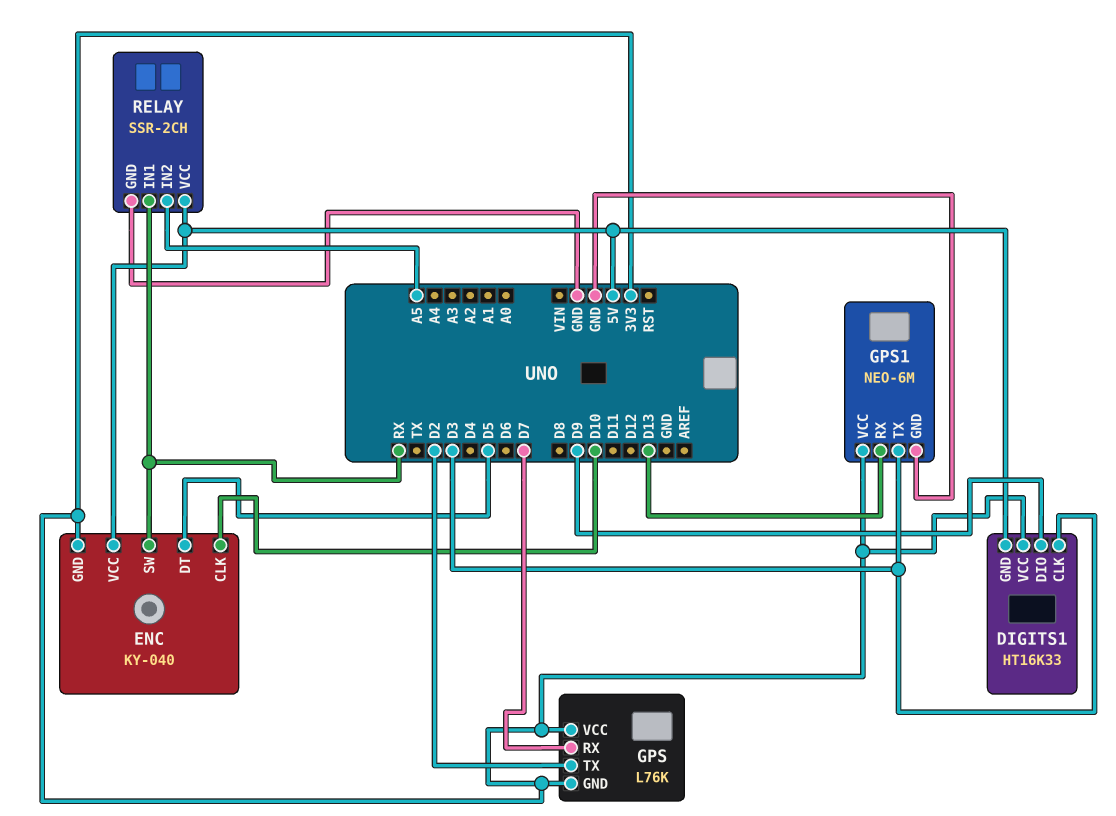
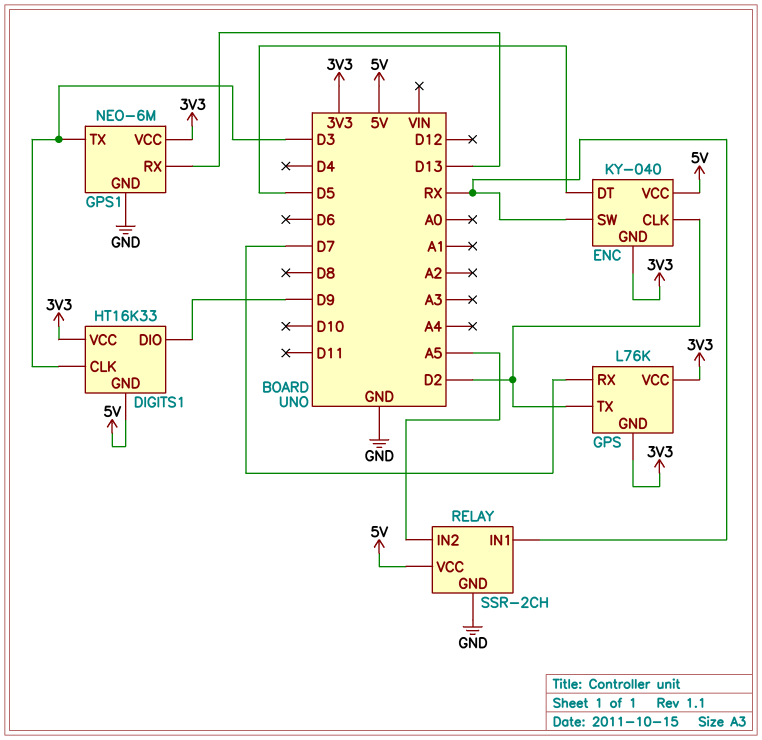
ENC pin CLK: D10 -> D2

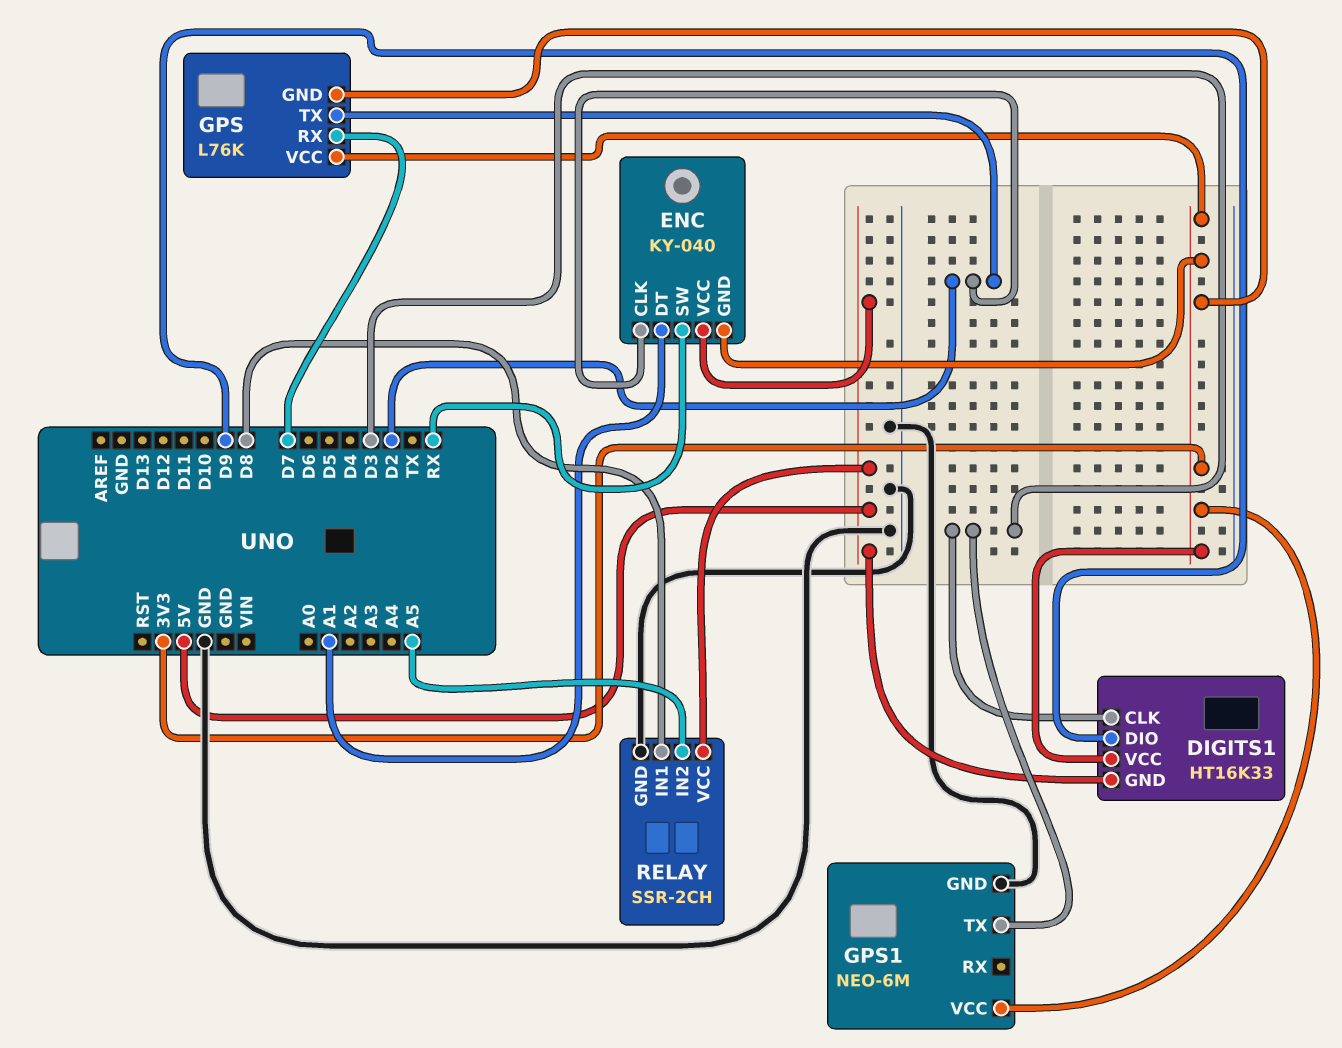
ENC pin DT: D5 -> A1
GPS1 pin RX: D13 -> none
RELAY pin IN1: RX -> D8

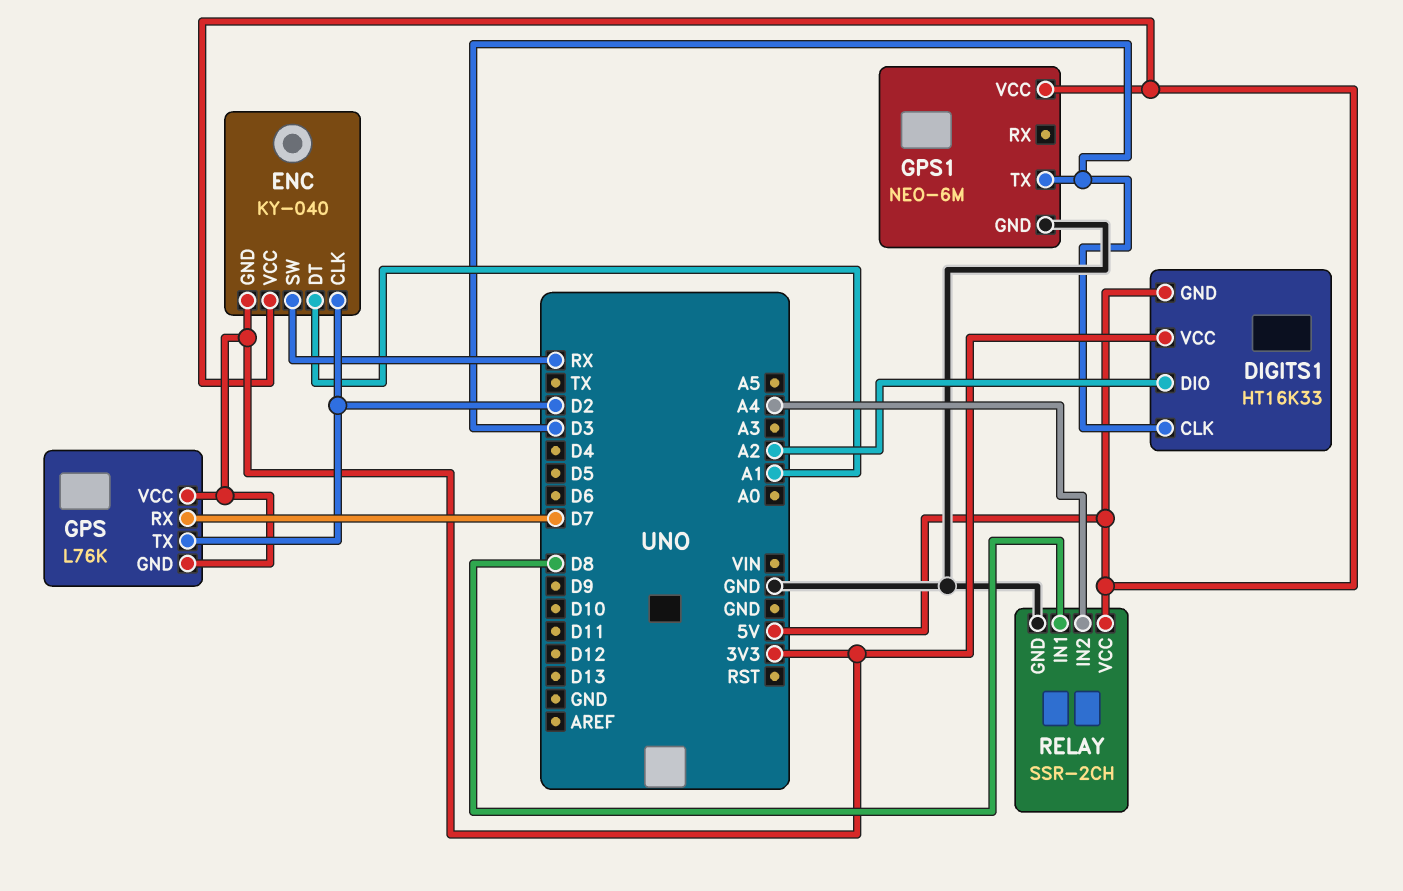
DIGITS1 pin DIO: D9 -> A2
GPS1 pin VCC: 3V3 -> 5V
RELAY pin IN2: A5 -> A4

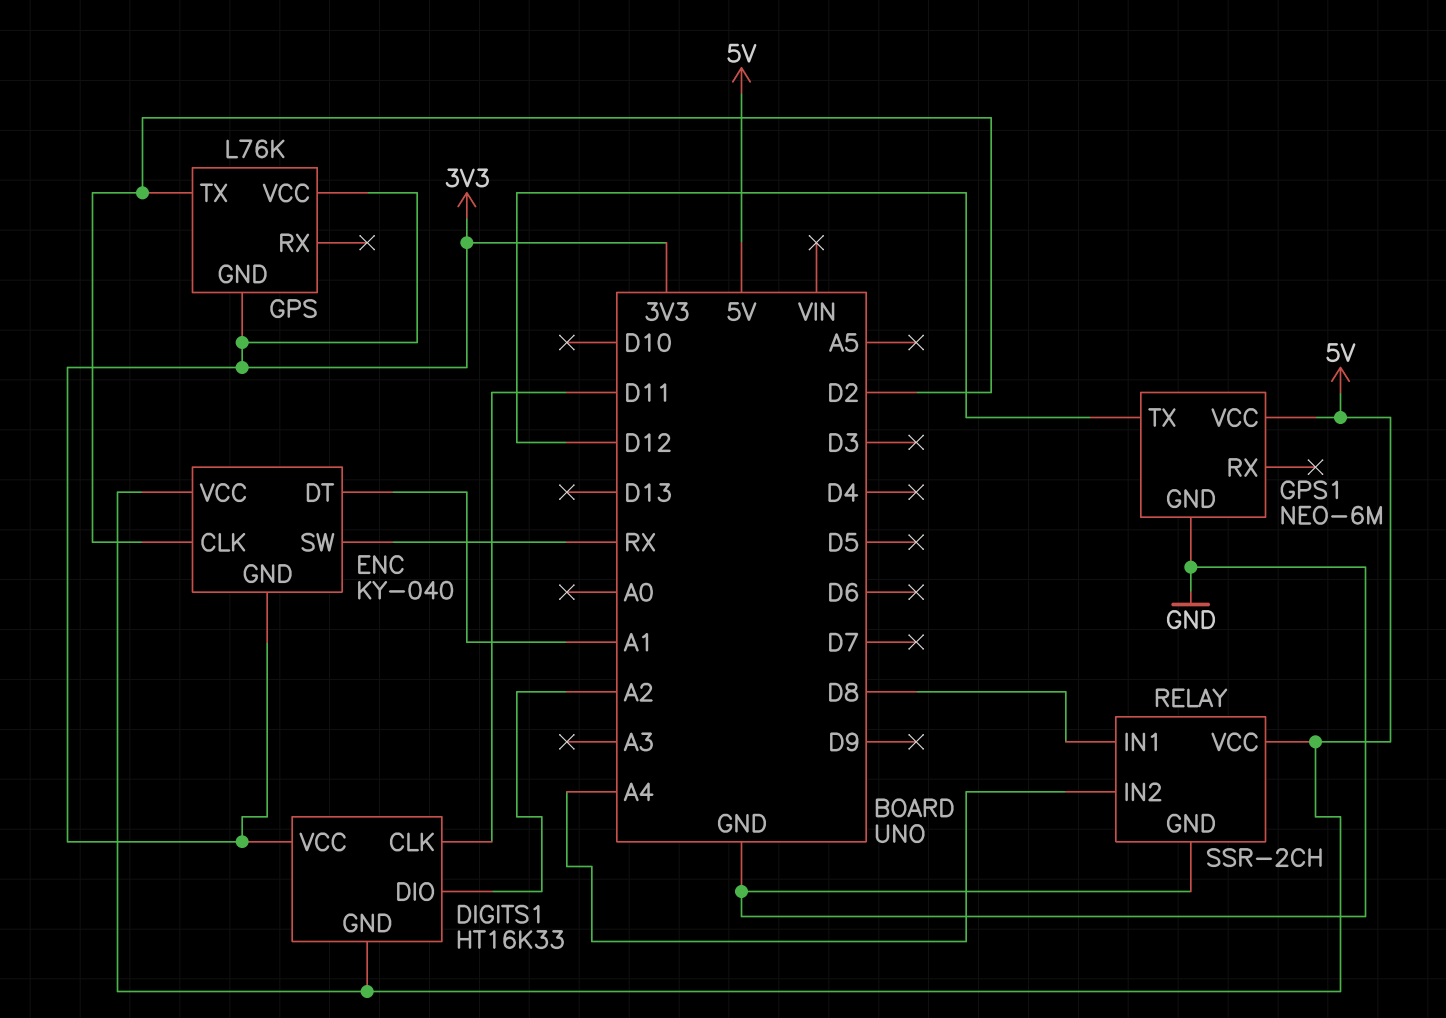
DIGITS1 pin CLK: D3 -> D11
GPS pin RX: D7 -> none
GPS1 pin TX: D3 -> D12

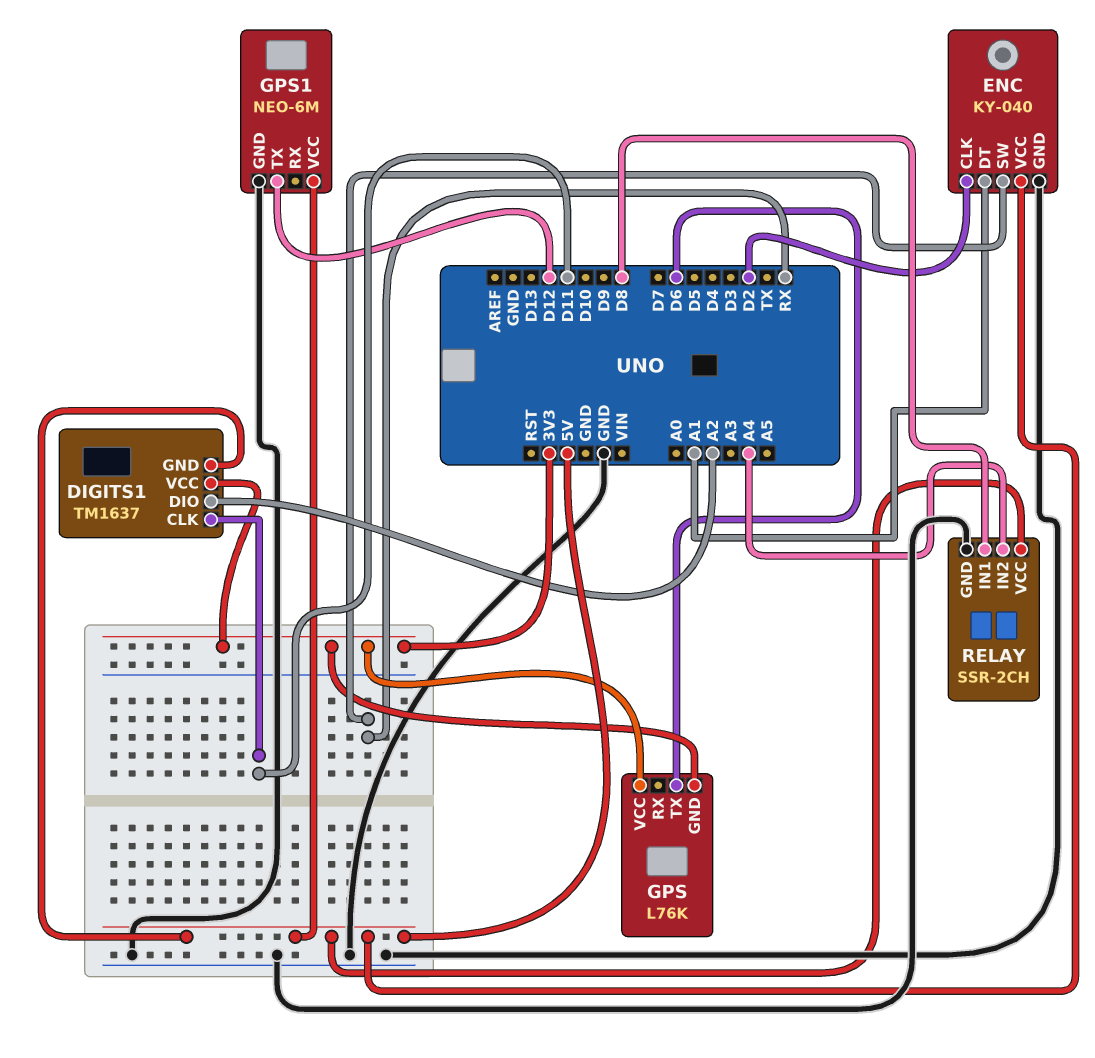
DIGITS1: HT16K33 -> TM1637
ENC pin GND: 3V3 -> GND
GPS pin TX: D2 -> D6

